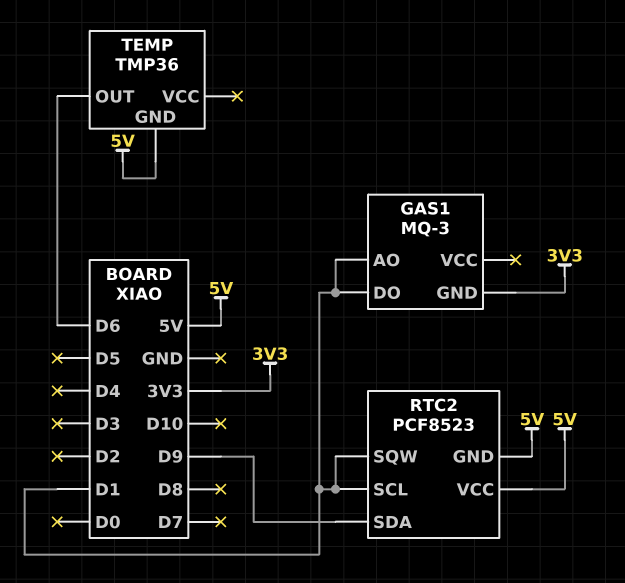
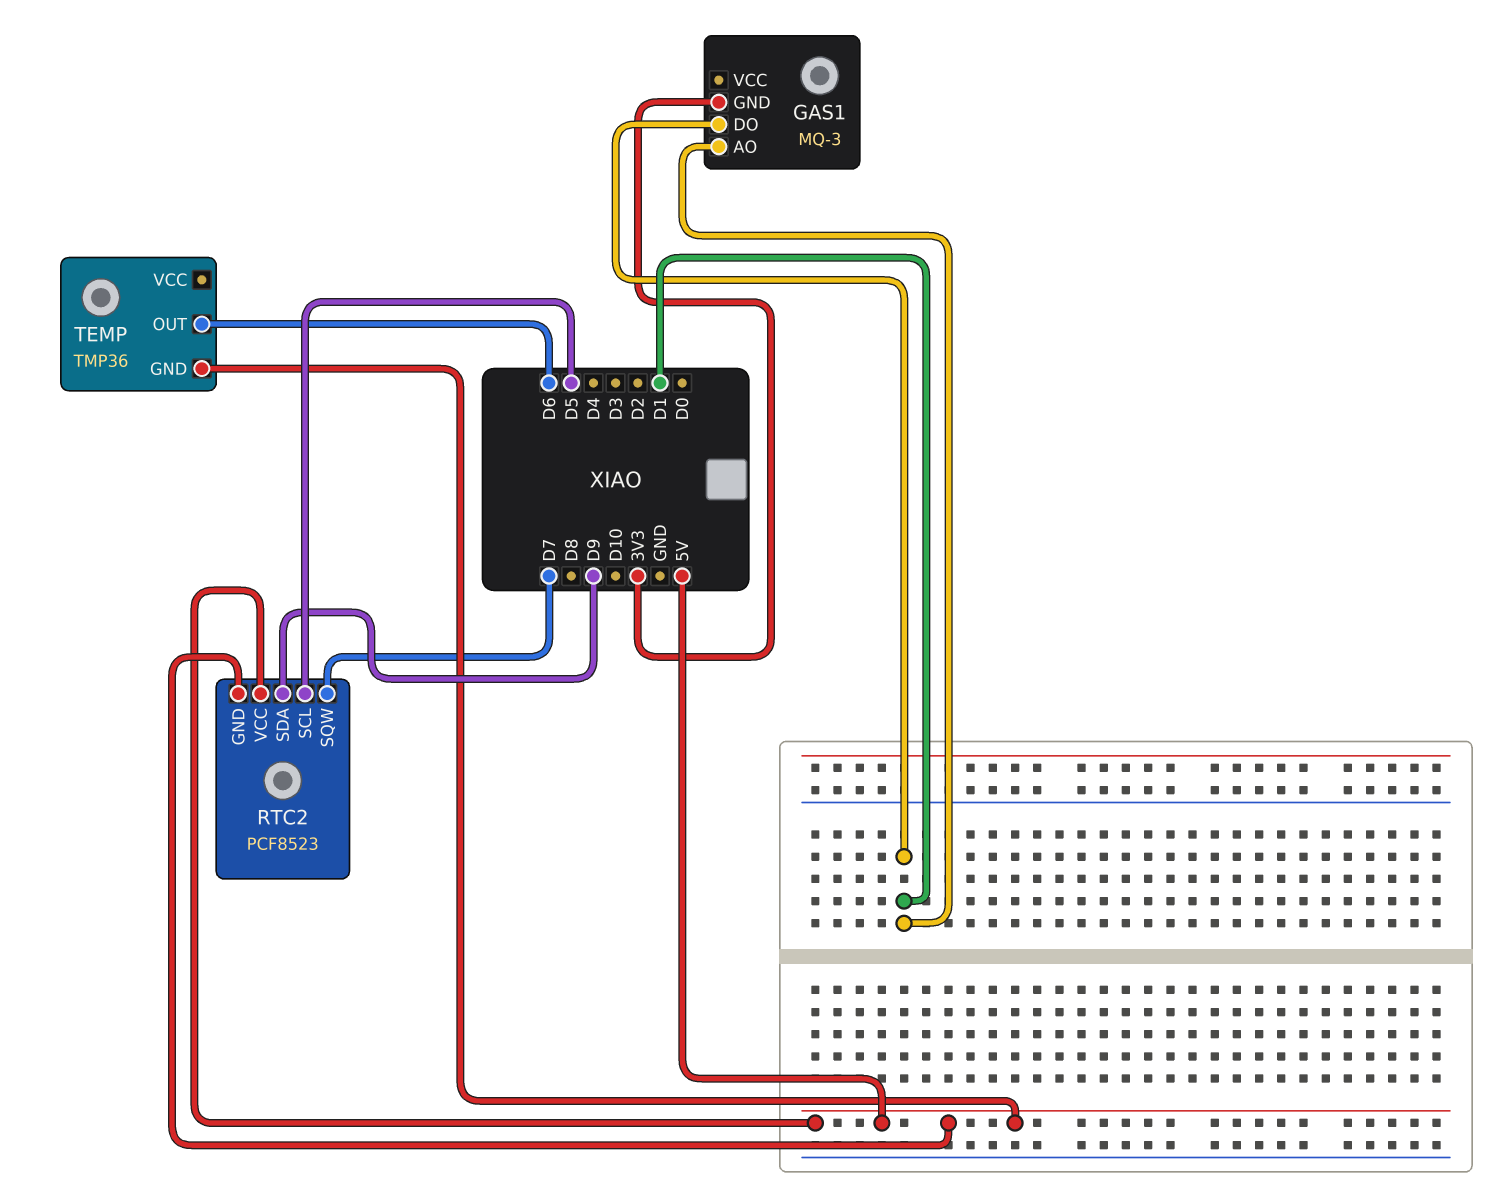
RTC2 pin SCL: D1 -> D5
RTC2 pin SQW: D1 -> D7

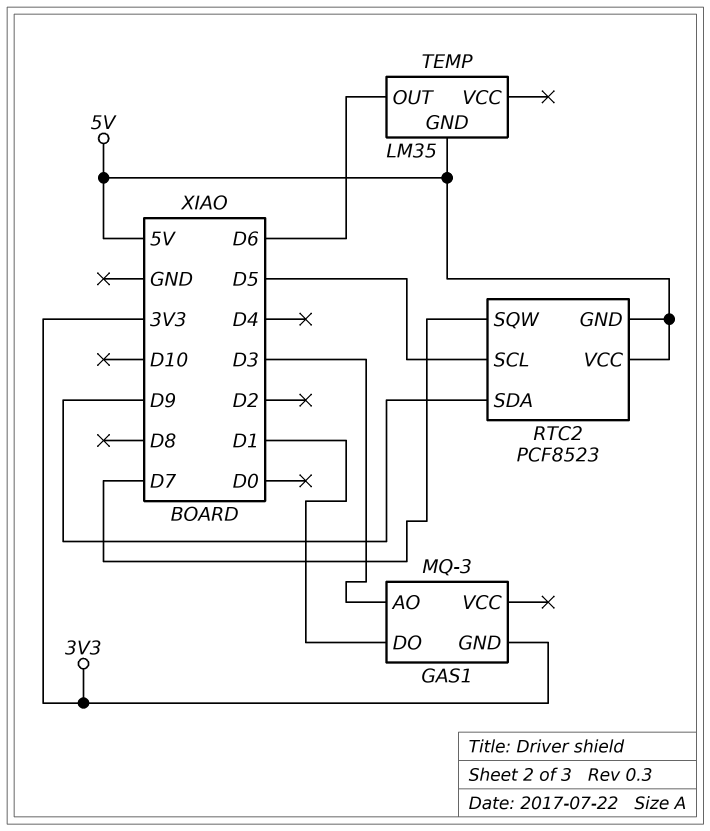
GAS1 pin AO: D1 -> D3
TEMP: TMP36 -> LM35

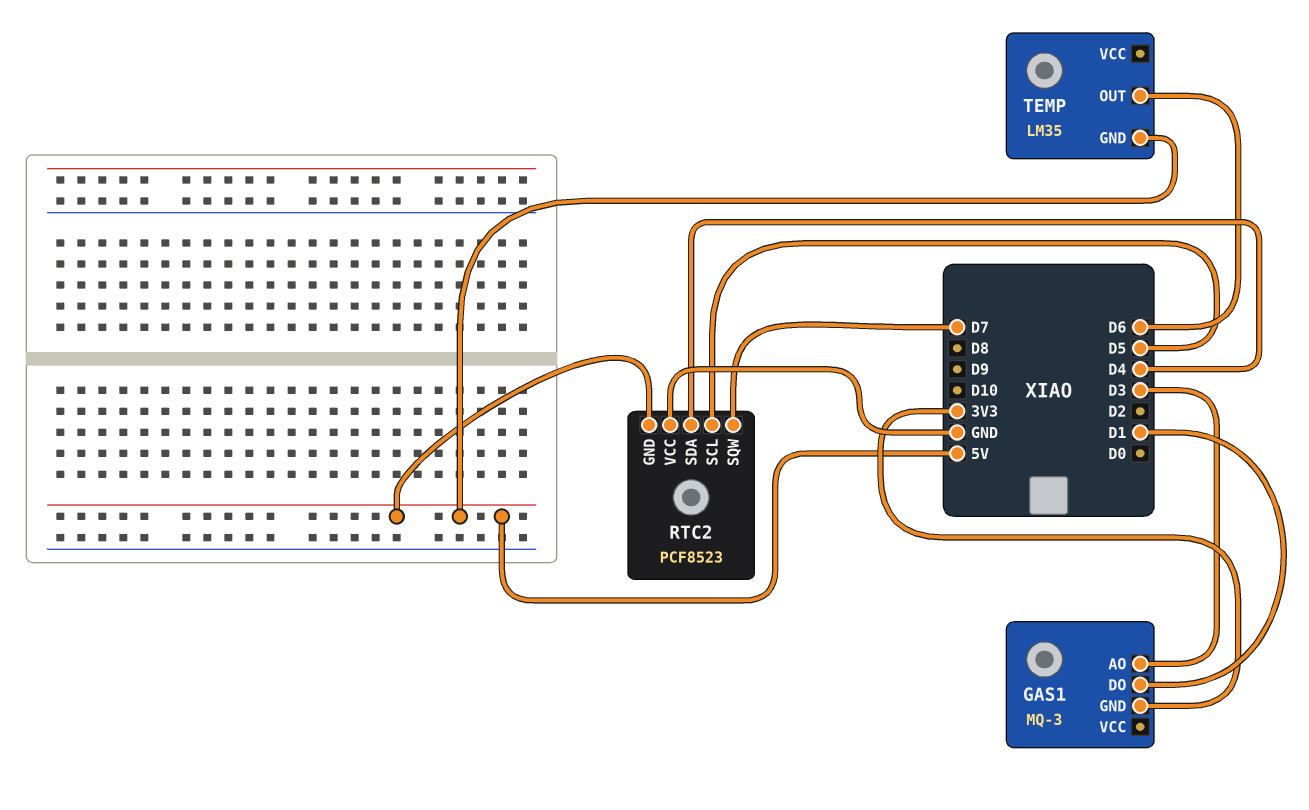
RTC2 pin SDA: D9 -> D4
RTC2 pin VCC: 5V -> GND

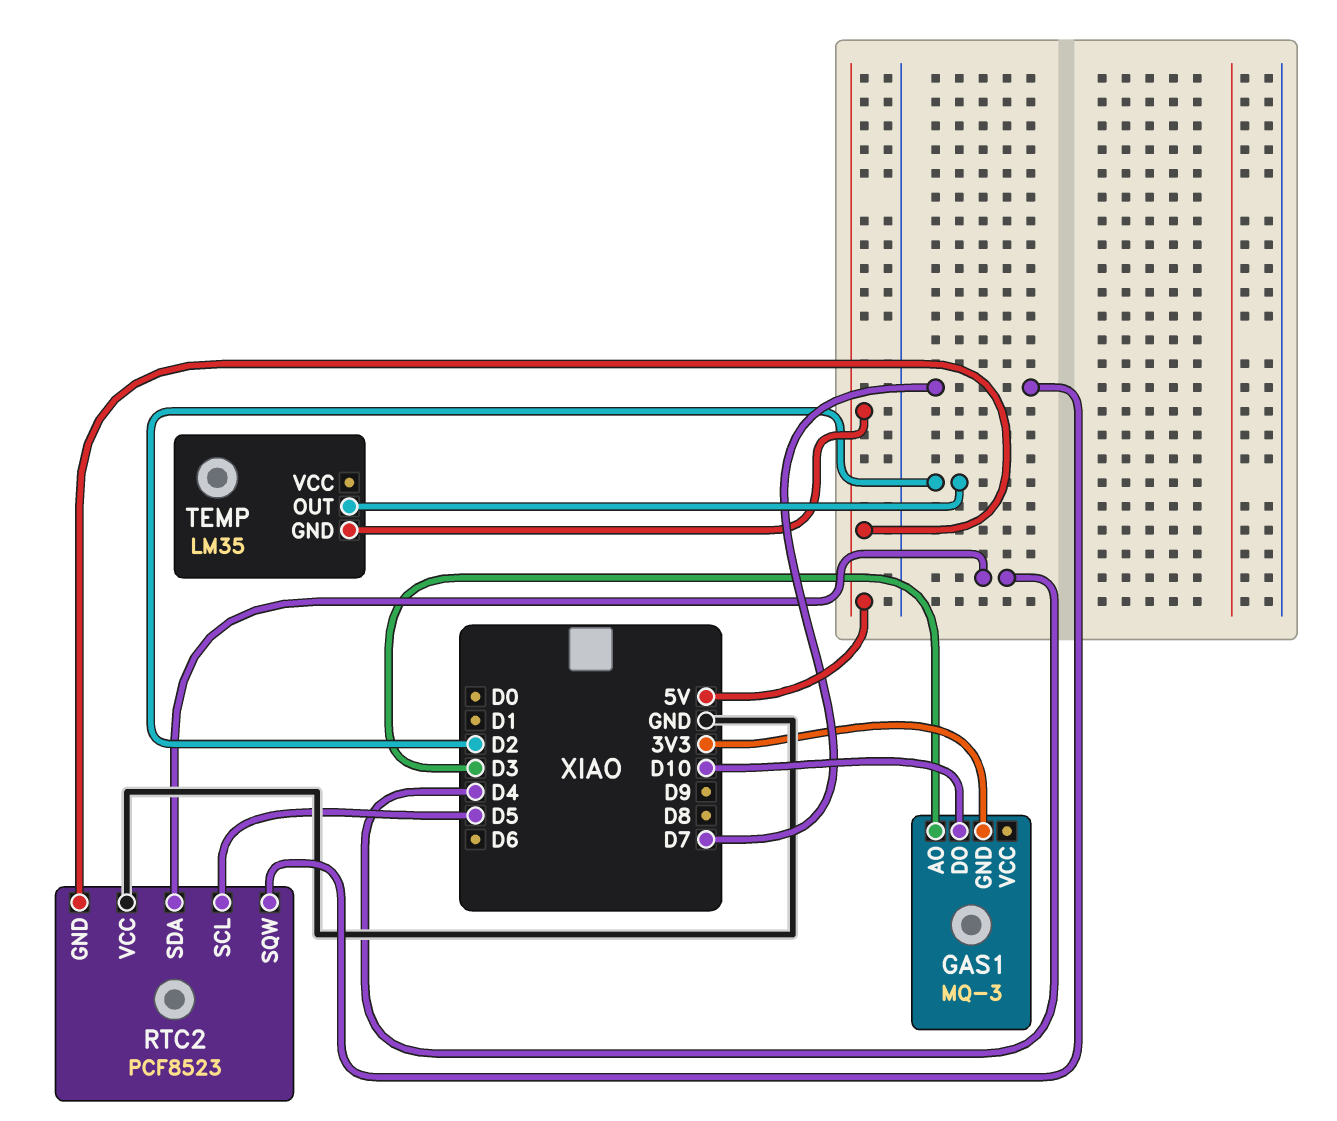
GAS1 pin DO: D1 -> D10
TEMP pin OUT: D6 -> D2

